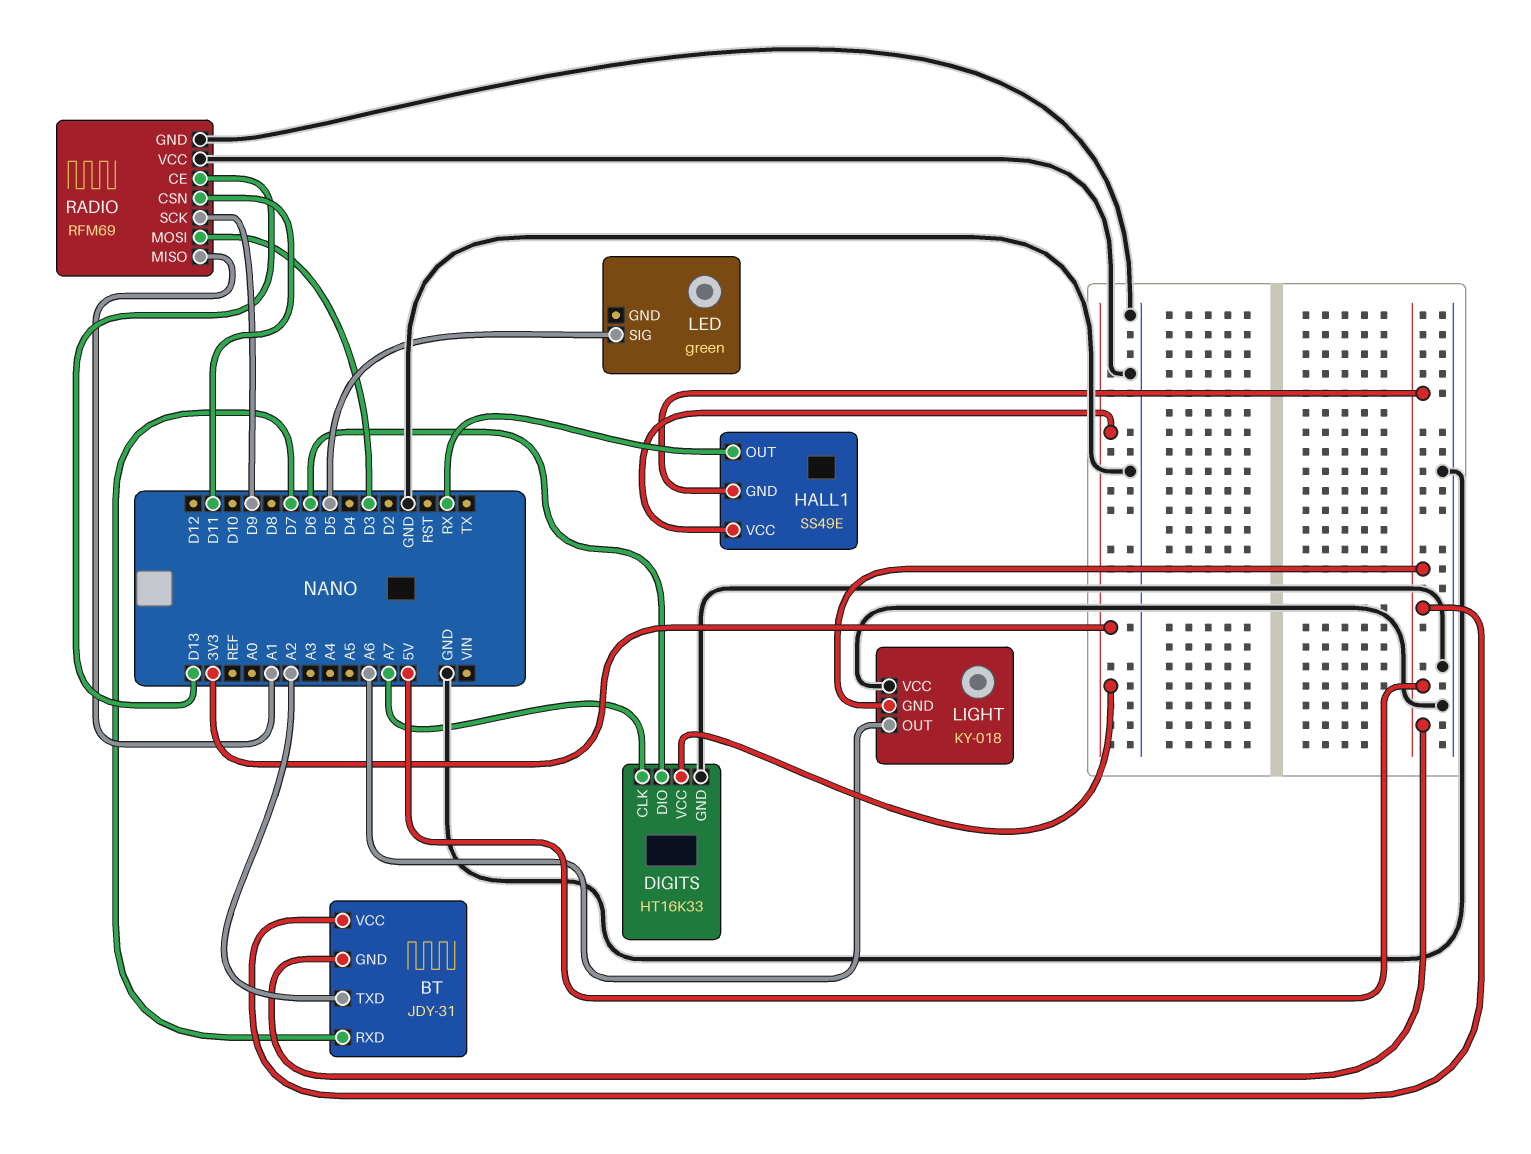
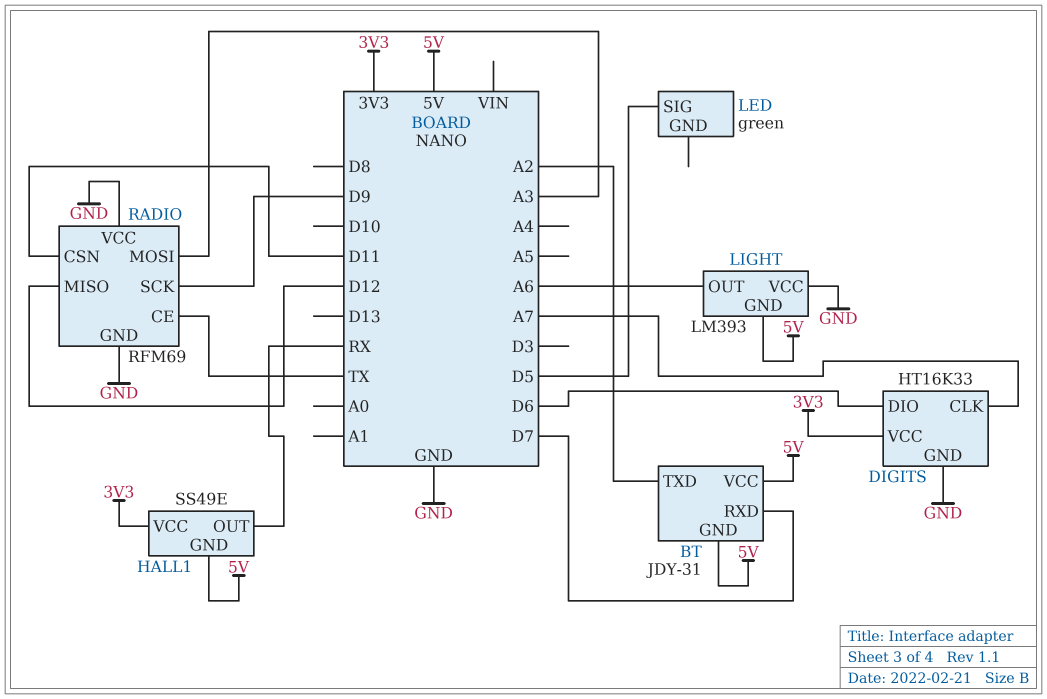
LIGHT: KY-018 -> LM393
RADIO pin CE: D13 -> TX
RADIO pin MISO: A1 -> D12
RADIO pin MOSI: D3 -> A3

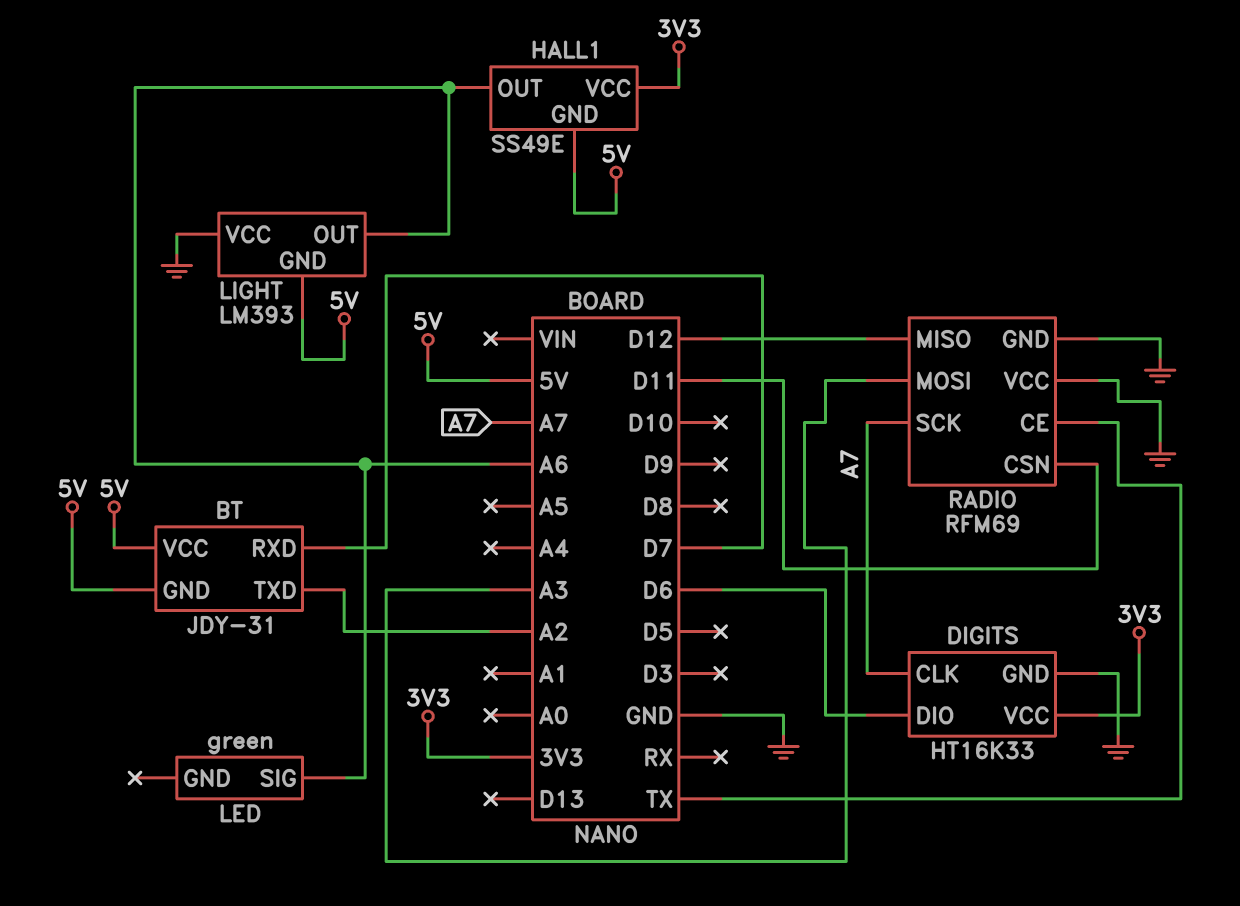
HALL1 pin OUT: RX -> A6
LED pin SIG: D5 -> A6
RADIO pin SCK: D9 -> A7

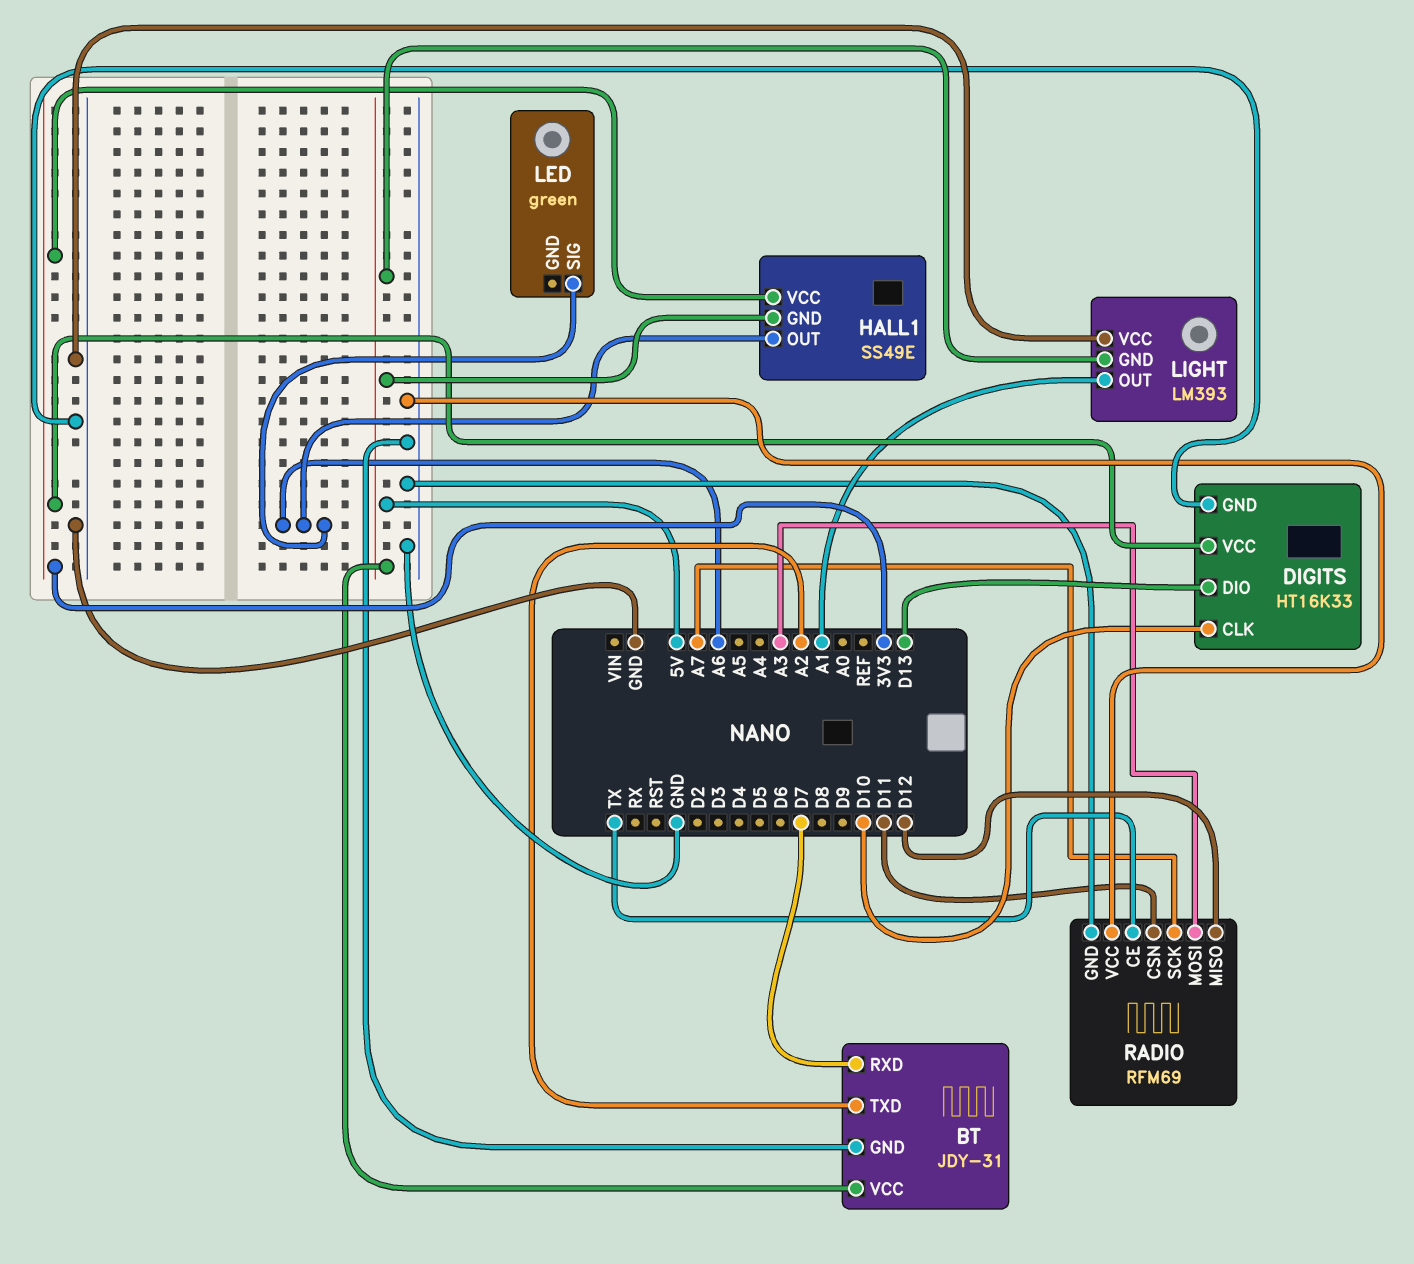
BT pin GND: 5V -> GND
DIGITS pin CLK: A7 -> D10
DIGITS pin DIO: D6 -> D13
LIGHT pin OUT: A6 -> A1

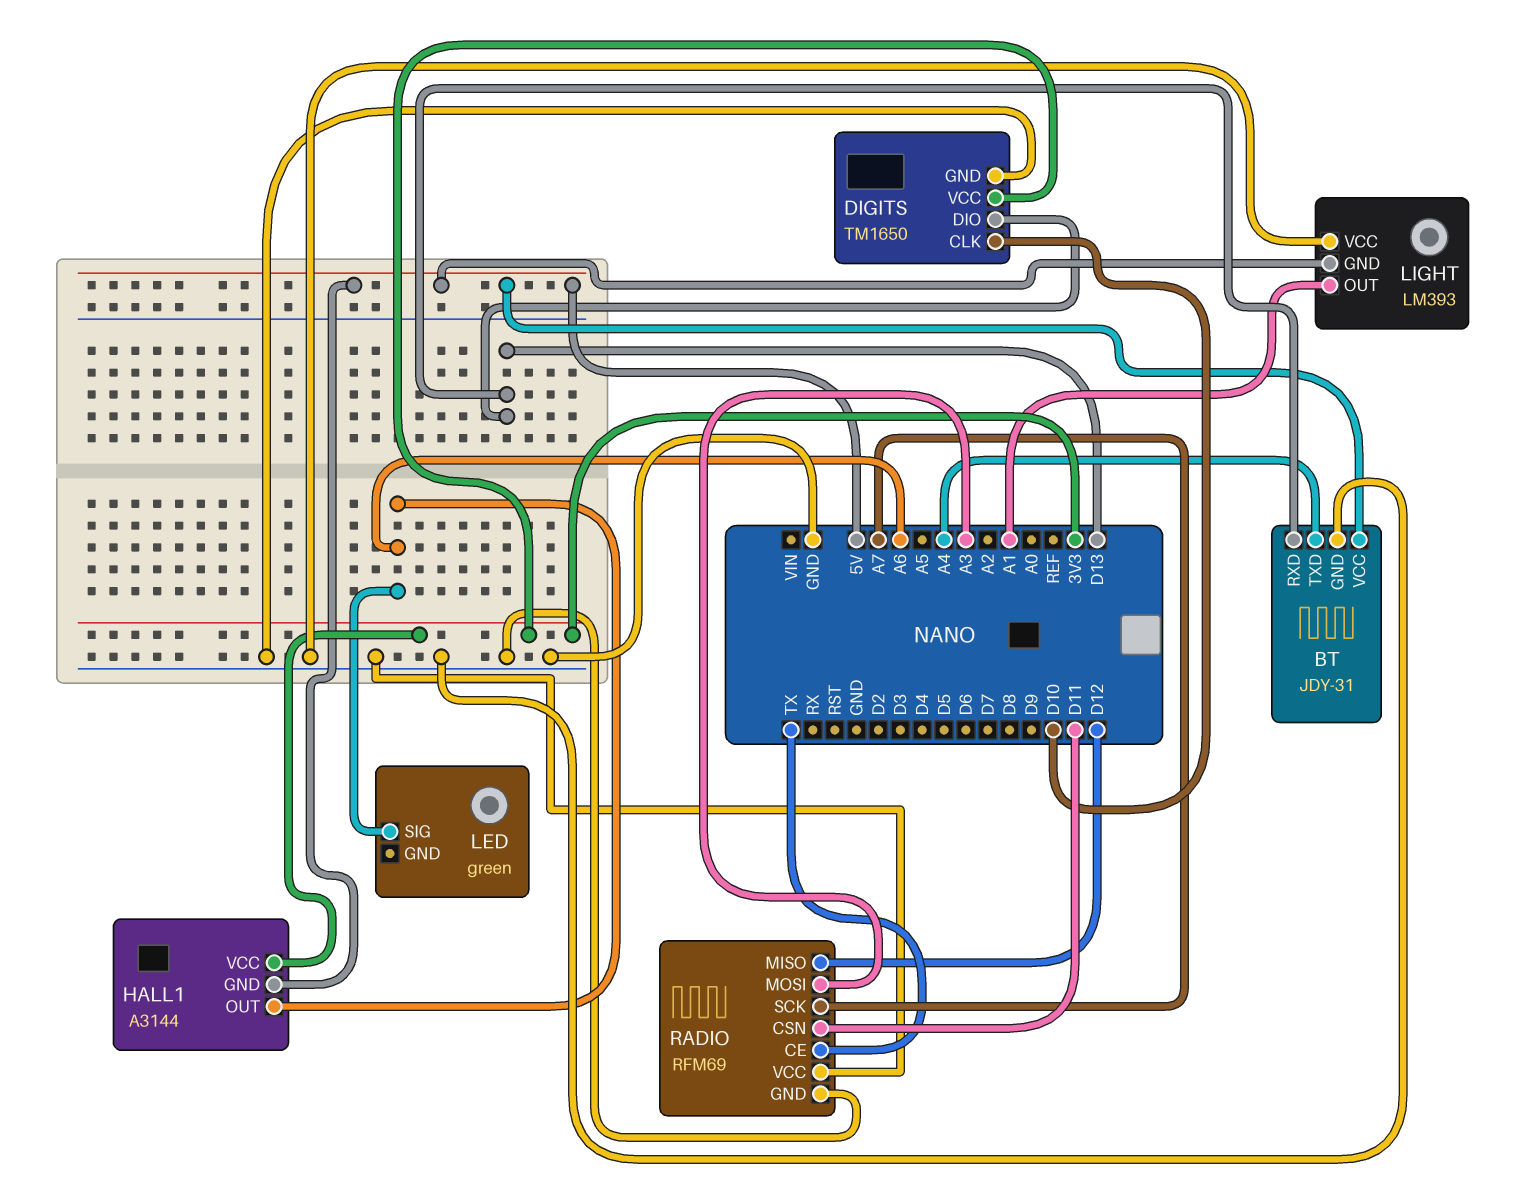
BT pin RXD: D7 -> D13
BT pin TXD: A2 -> A4
DIGITS: HT16K33 -> TM1650
HALL1: SS49E -> A3144

